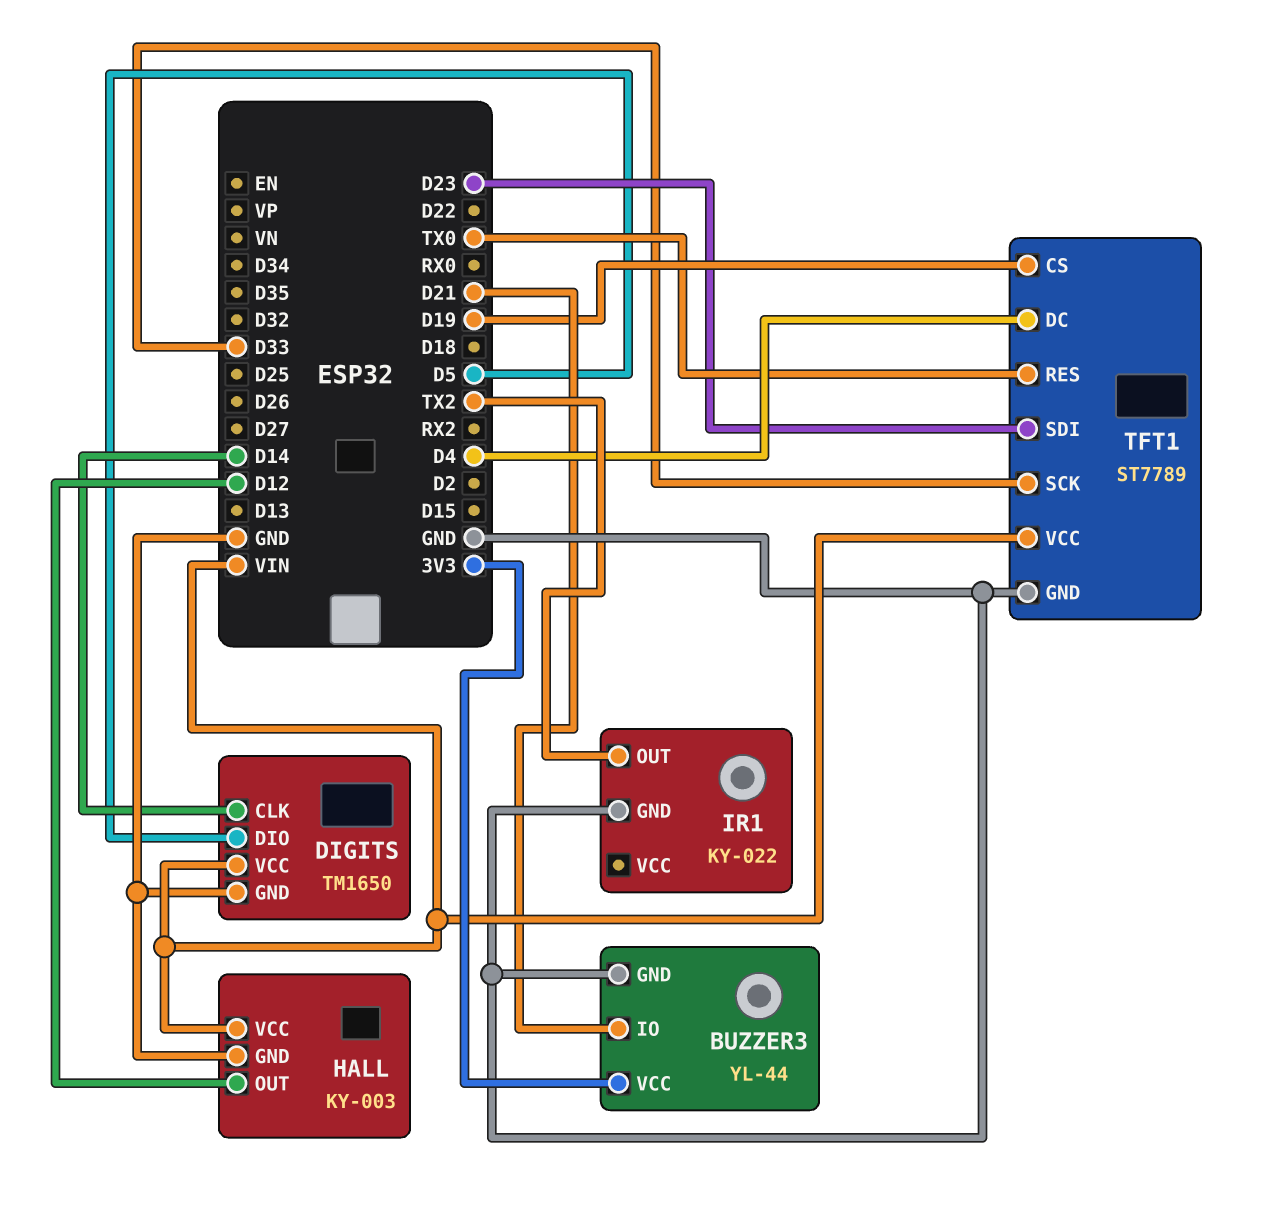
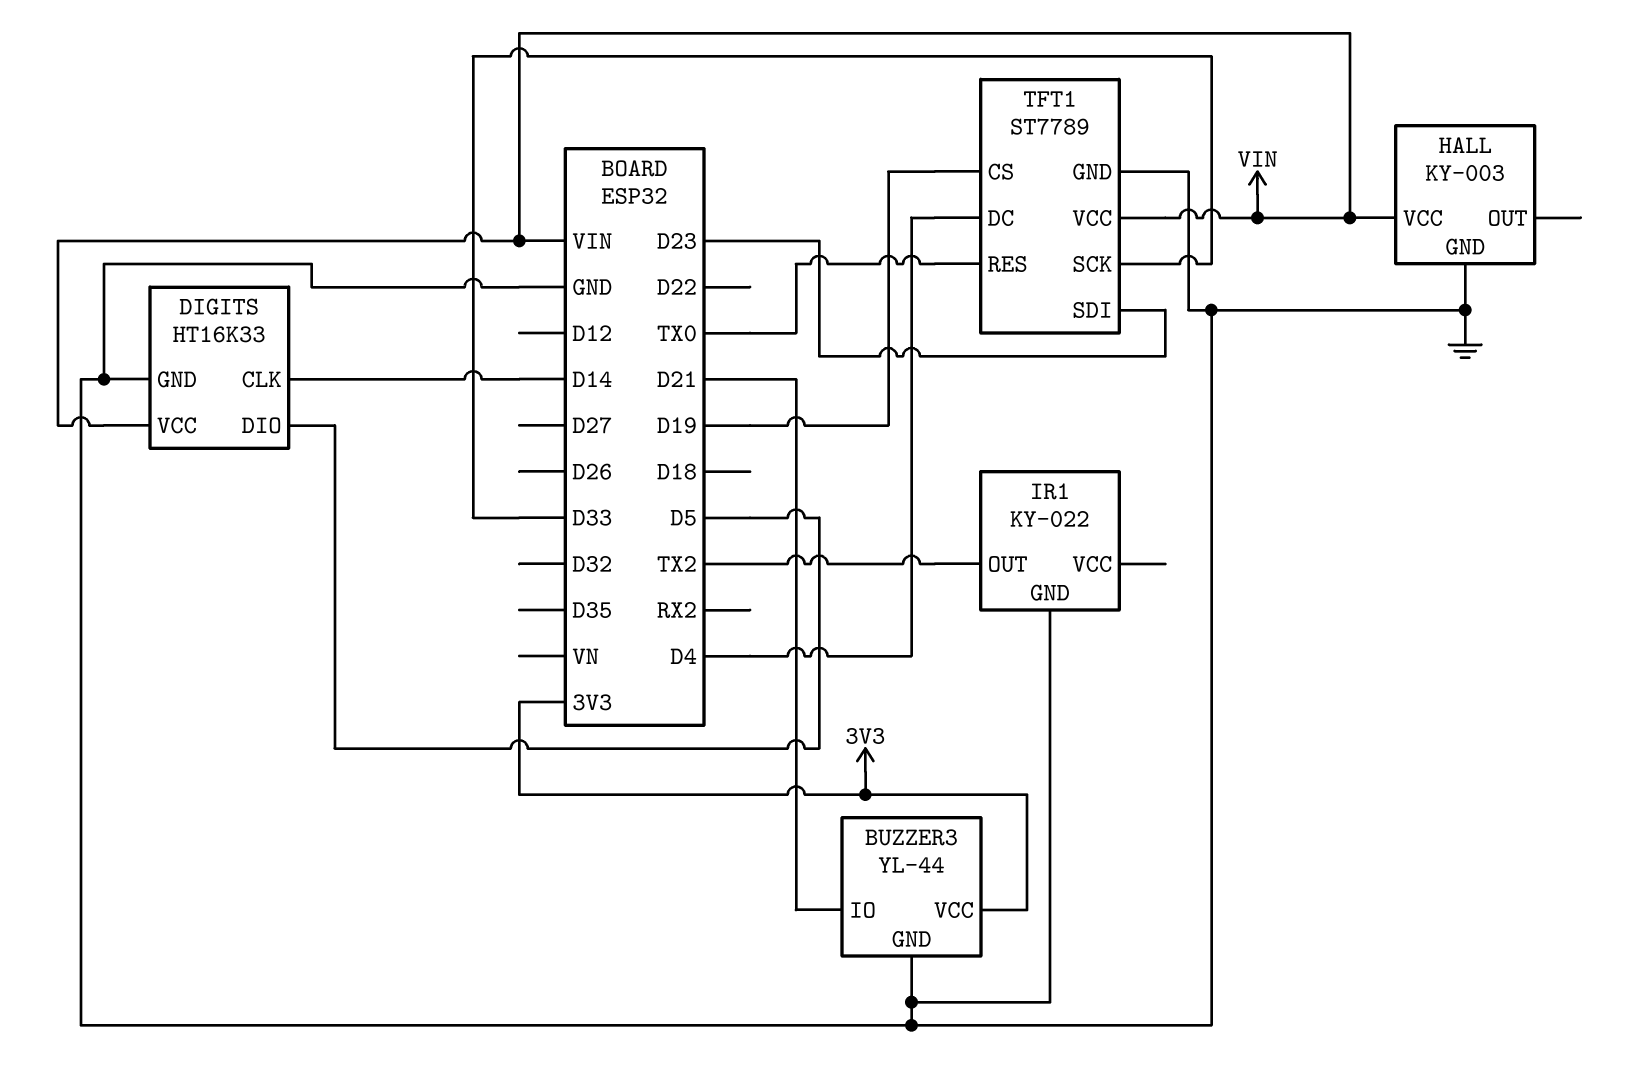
DIGITS: TM1650 -> HT16K33
HALL pin OUT: D12 -> none

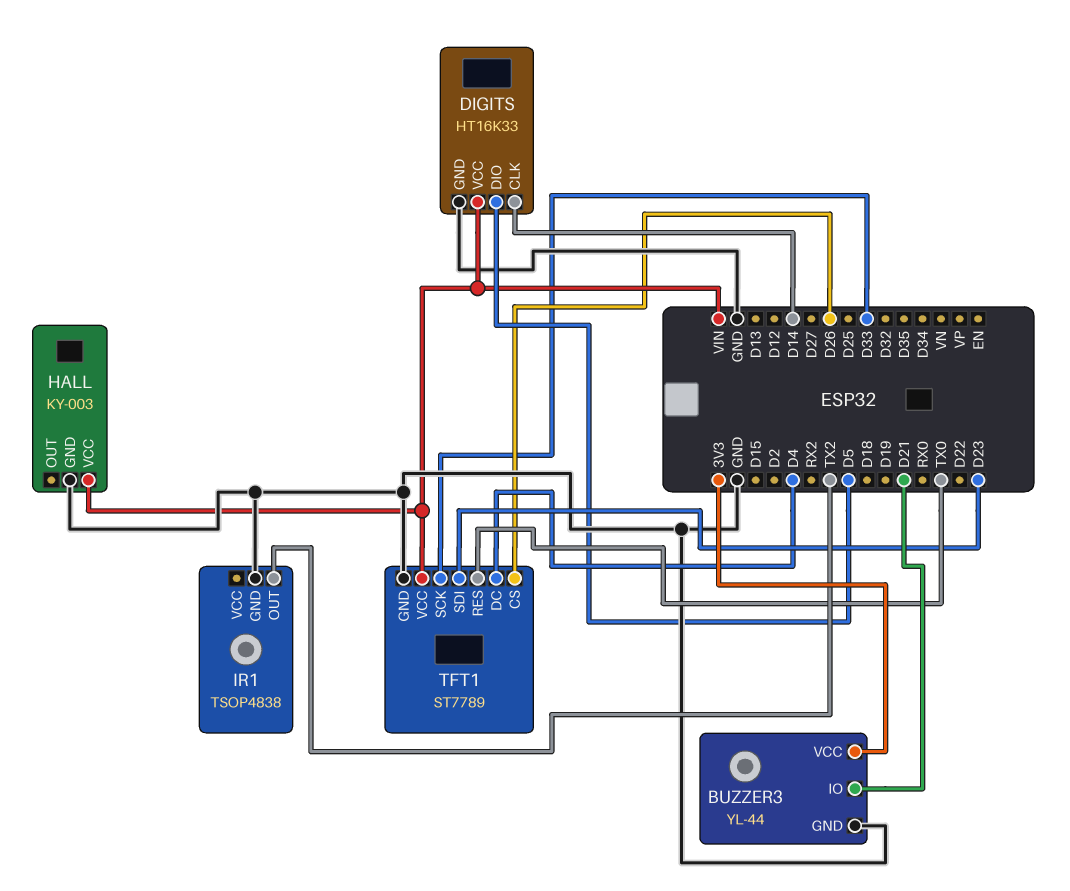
IR1: KY-022 -> TSOP4838
TFT1 pin CS: D19 -> D26

